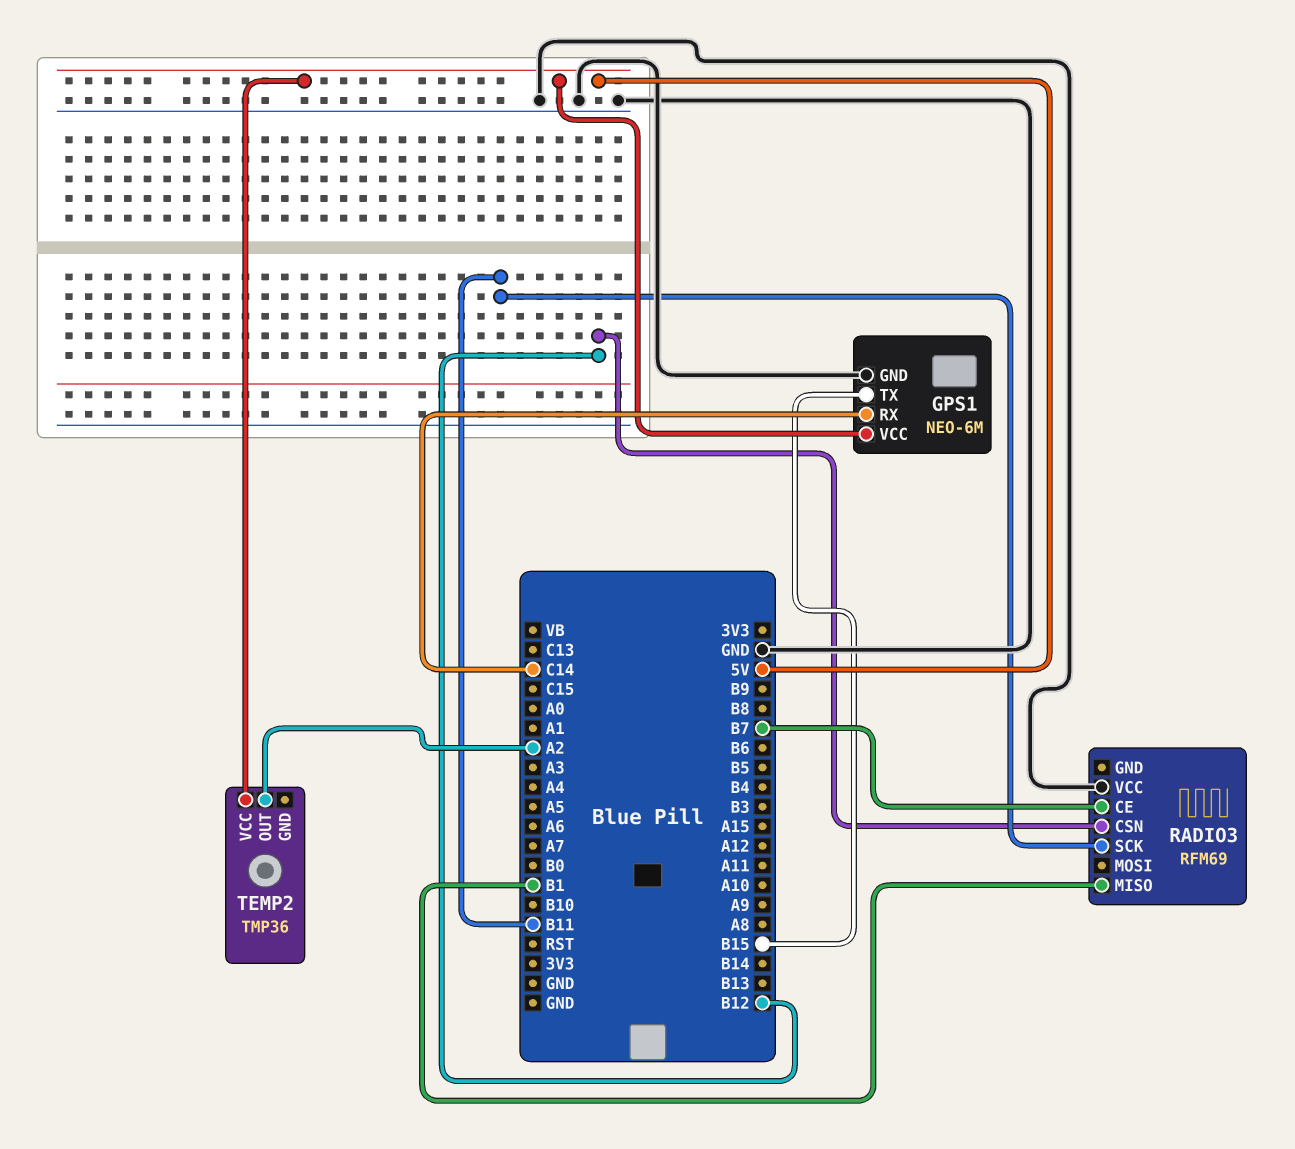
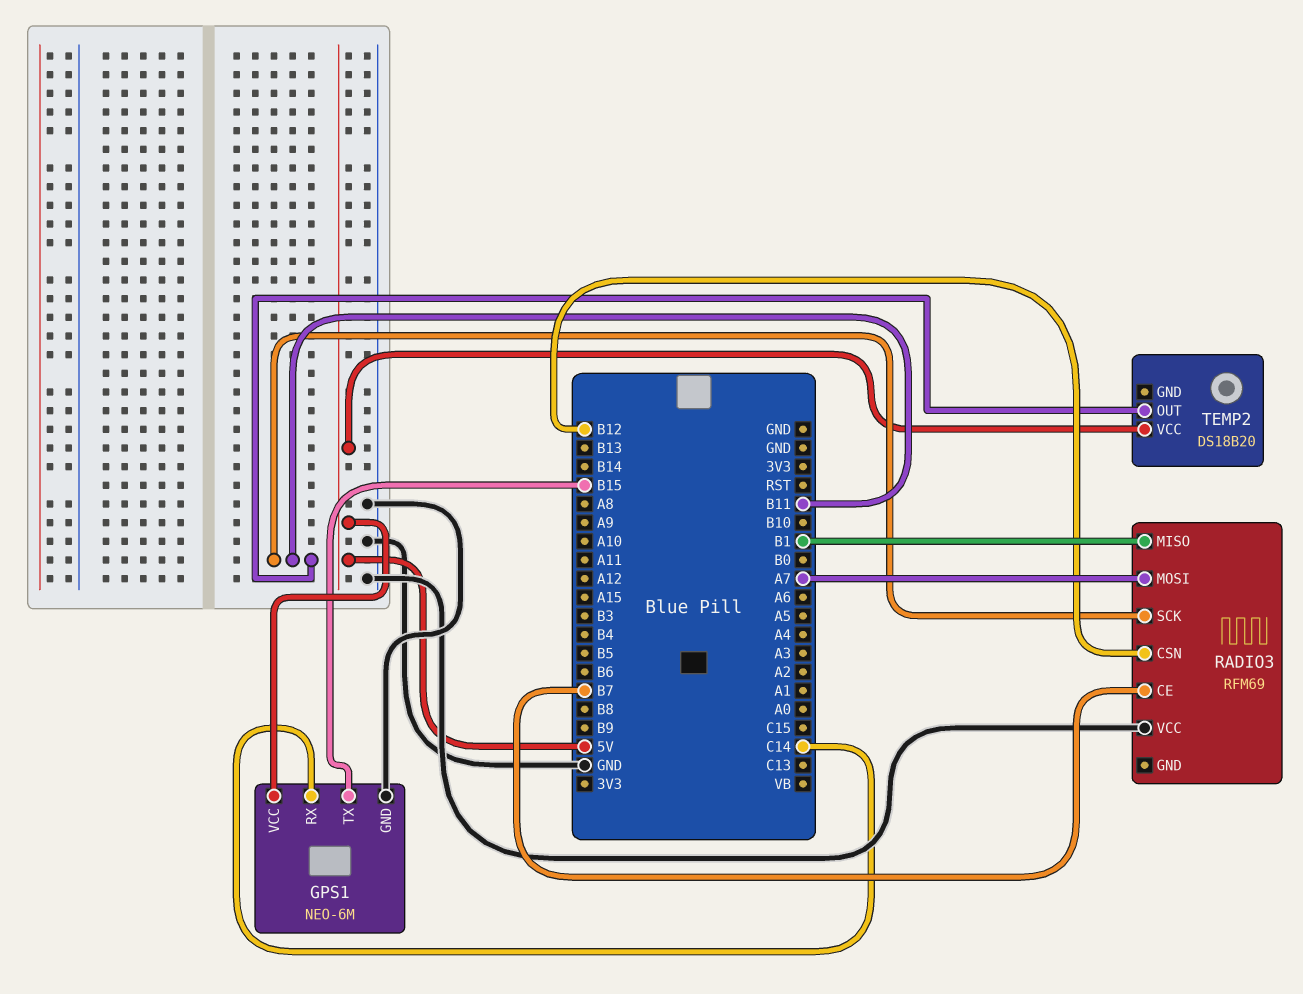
RADIO3 pin MOSI: none -> A7
TEMP2: TMP36 -> DS18B20
TEMP2 pin OUT: A2 -> B11

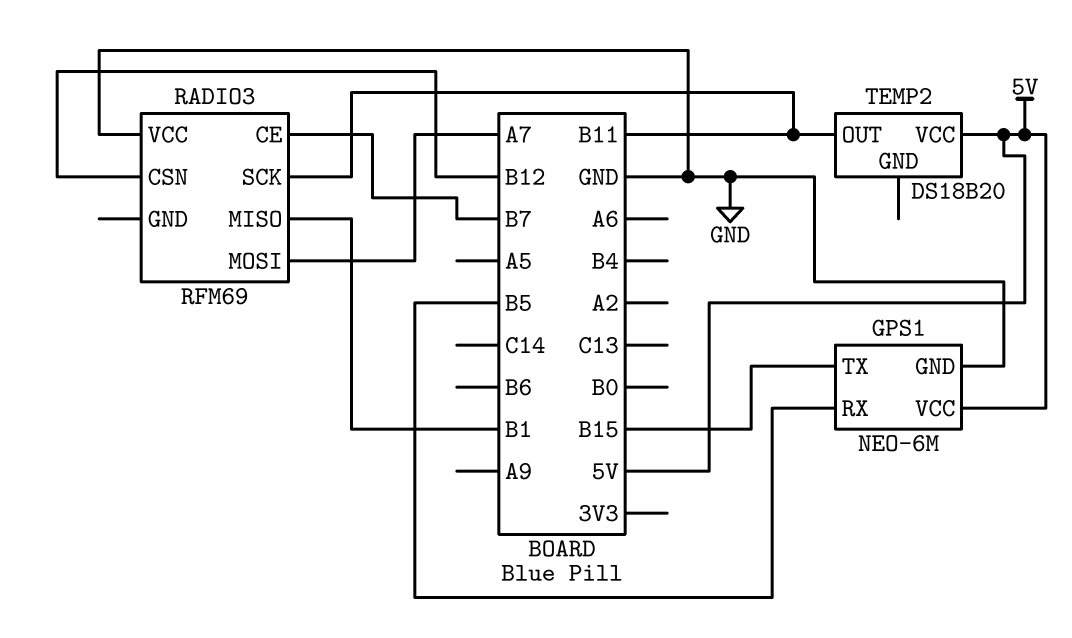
GPS1 pin RX: C14 -> B5

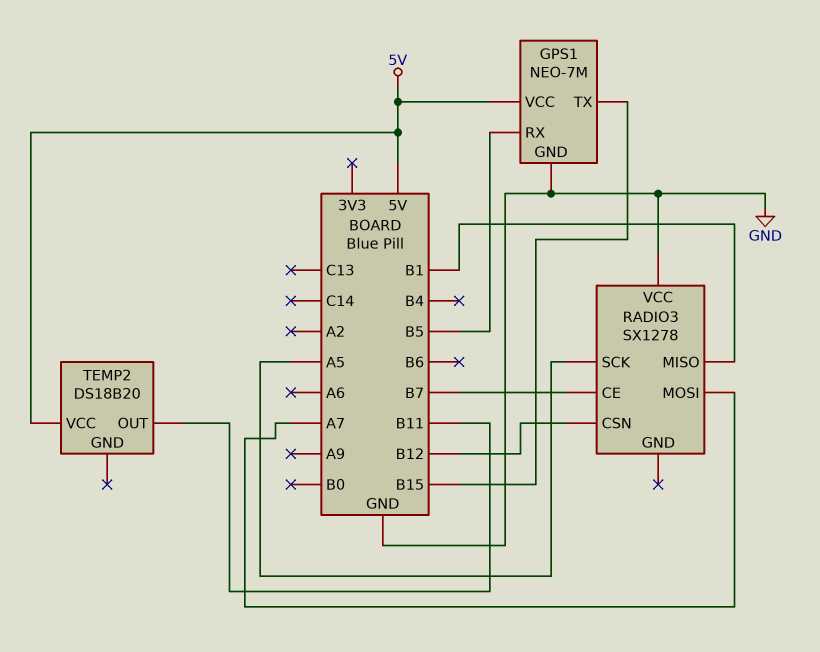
GPS1: NEO-6M -> NEO-7M
RADIO3: RFM69 -> SX1278
RADIO3 pin SCK: B11 -> A5

